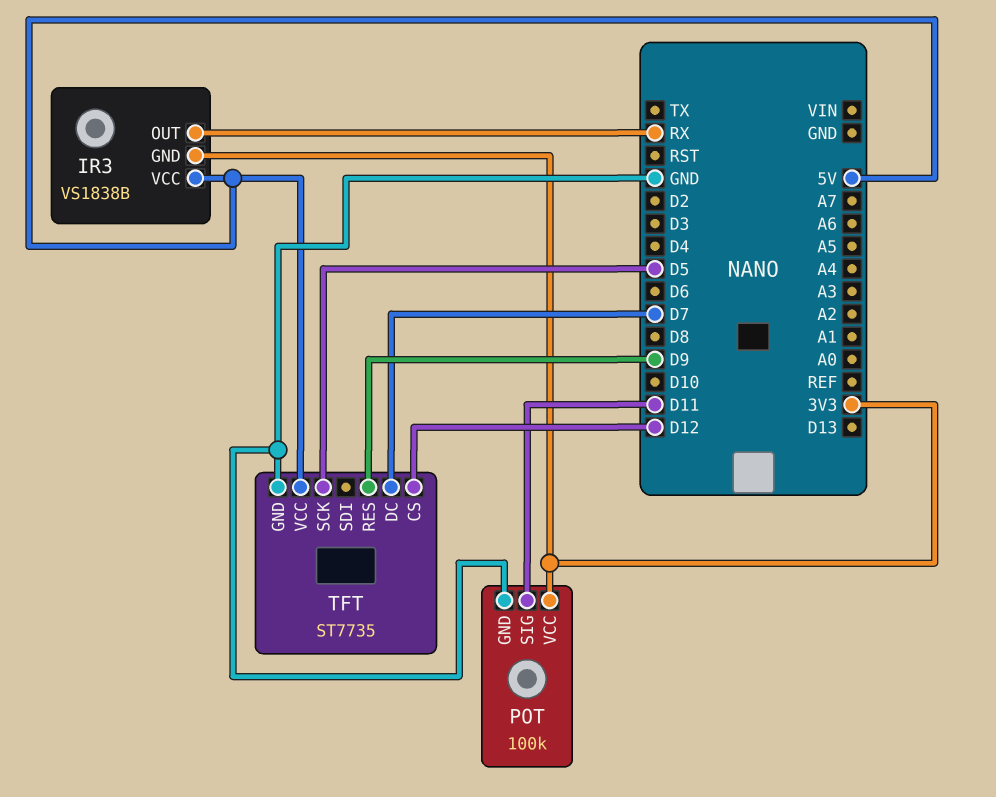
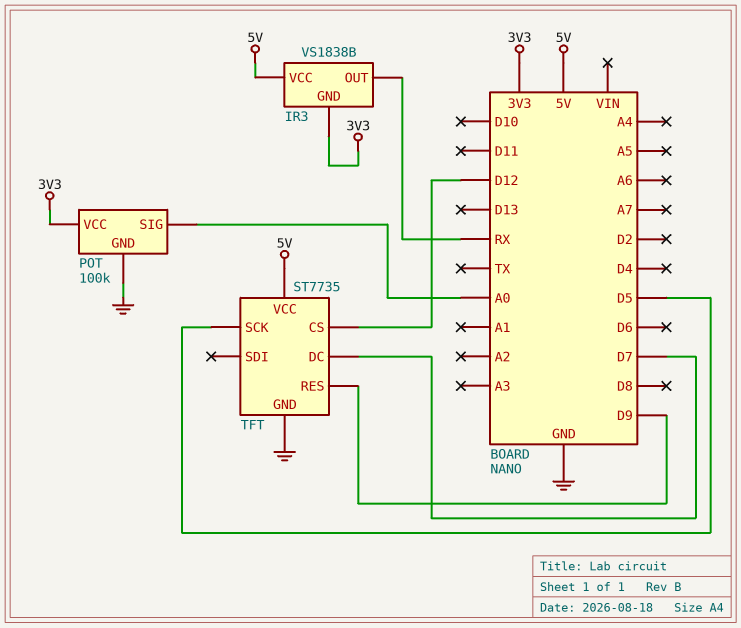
POT pin SIG: D11 -> A0

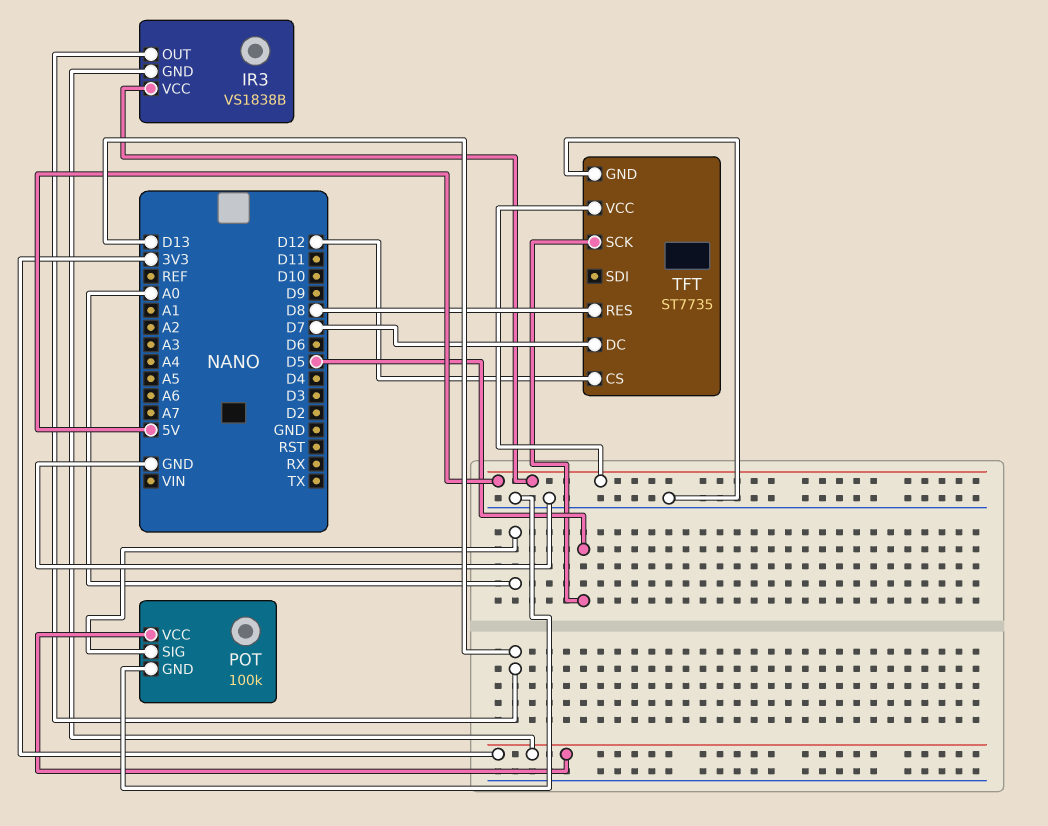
IR3 pin OUT: RX -> D13
TFT pin RES: D9 -> D8

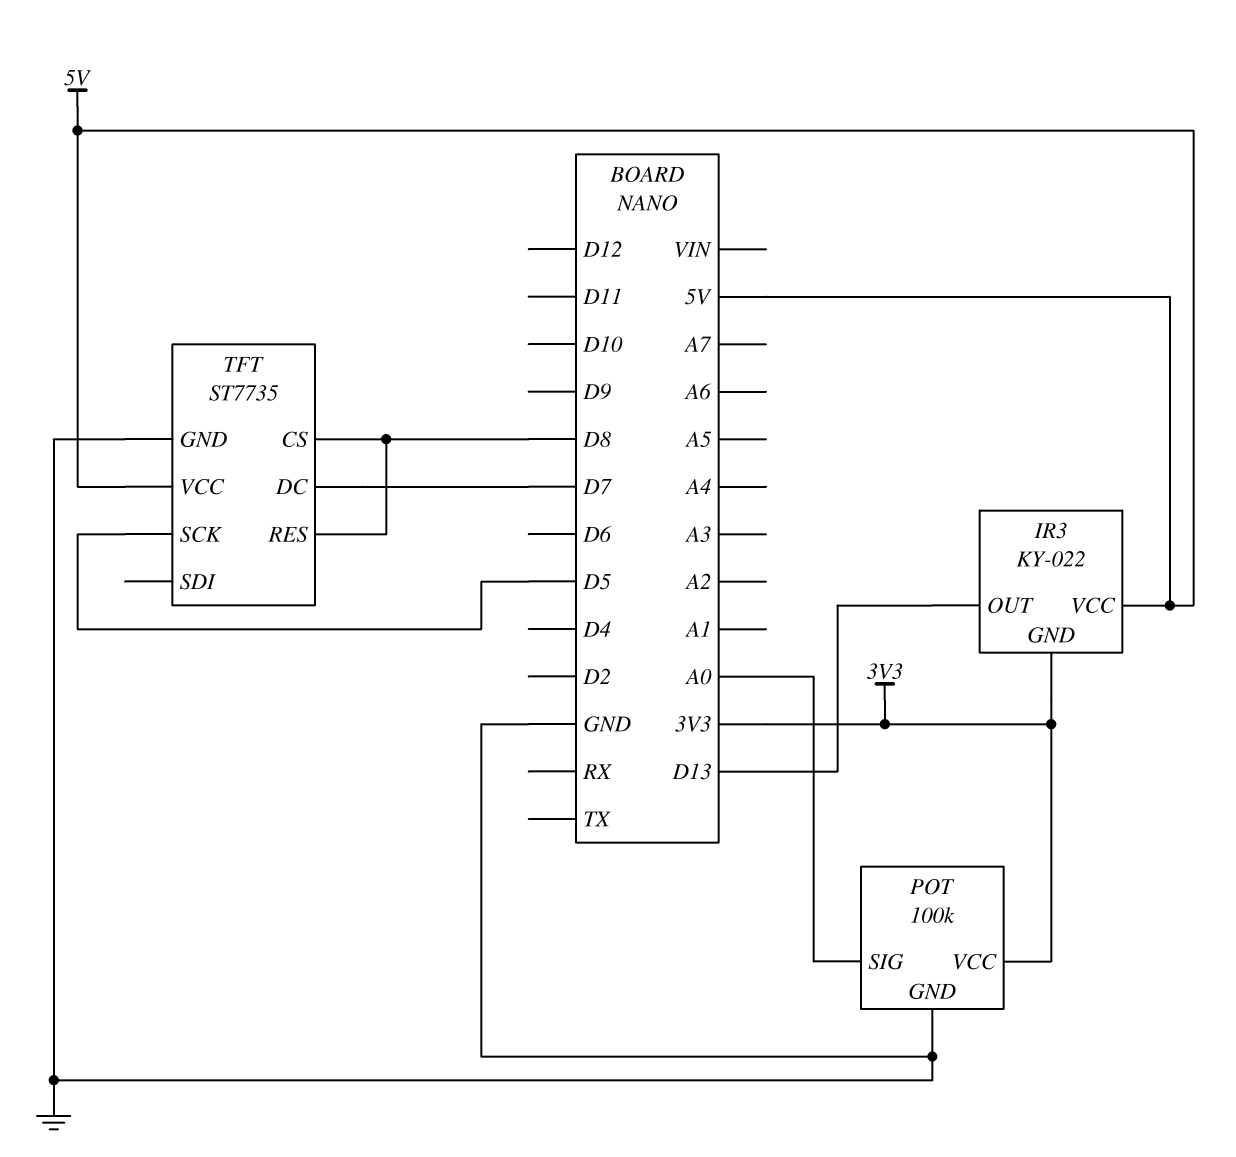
IR3: VS1838B -> KY-022
TFT pin CS: D12 -> D8

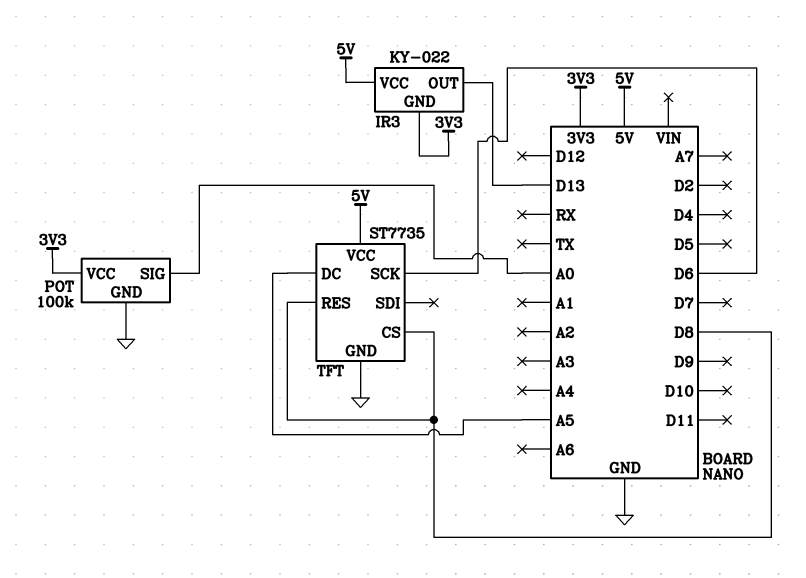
TFT pin DC: D7 -> A5
TFT pin SCK: D5 -> D6

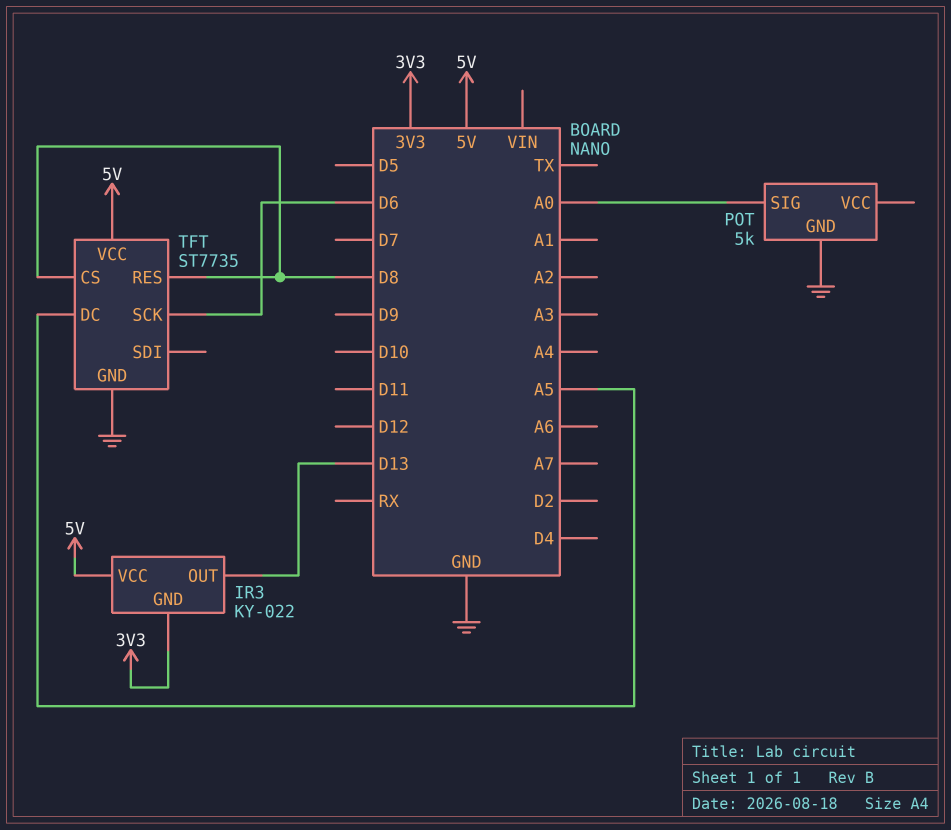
POT: 100k -> 5k
POT pin VCC: 3V3 -> none

